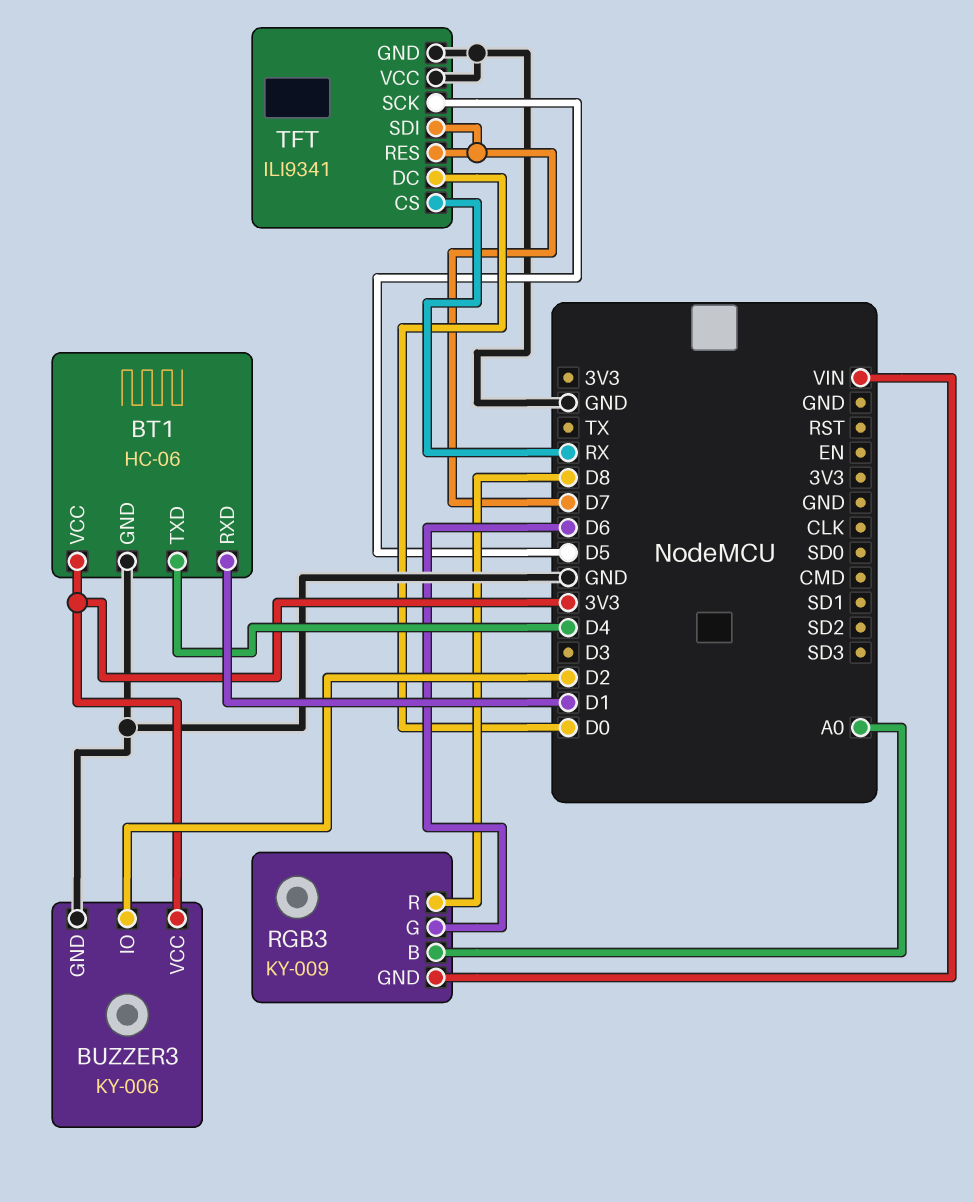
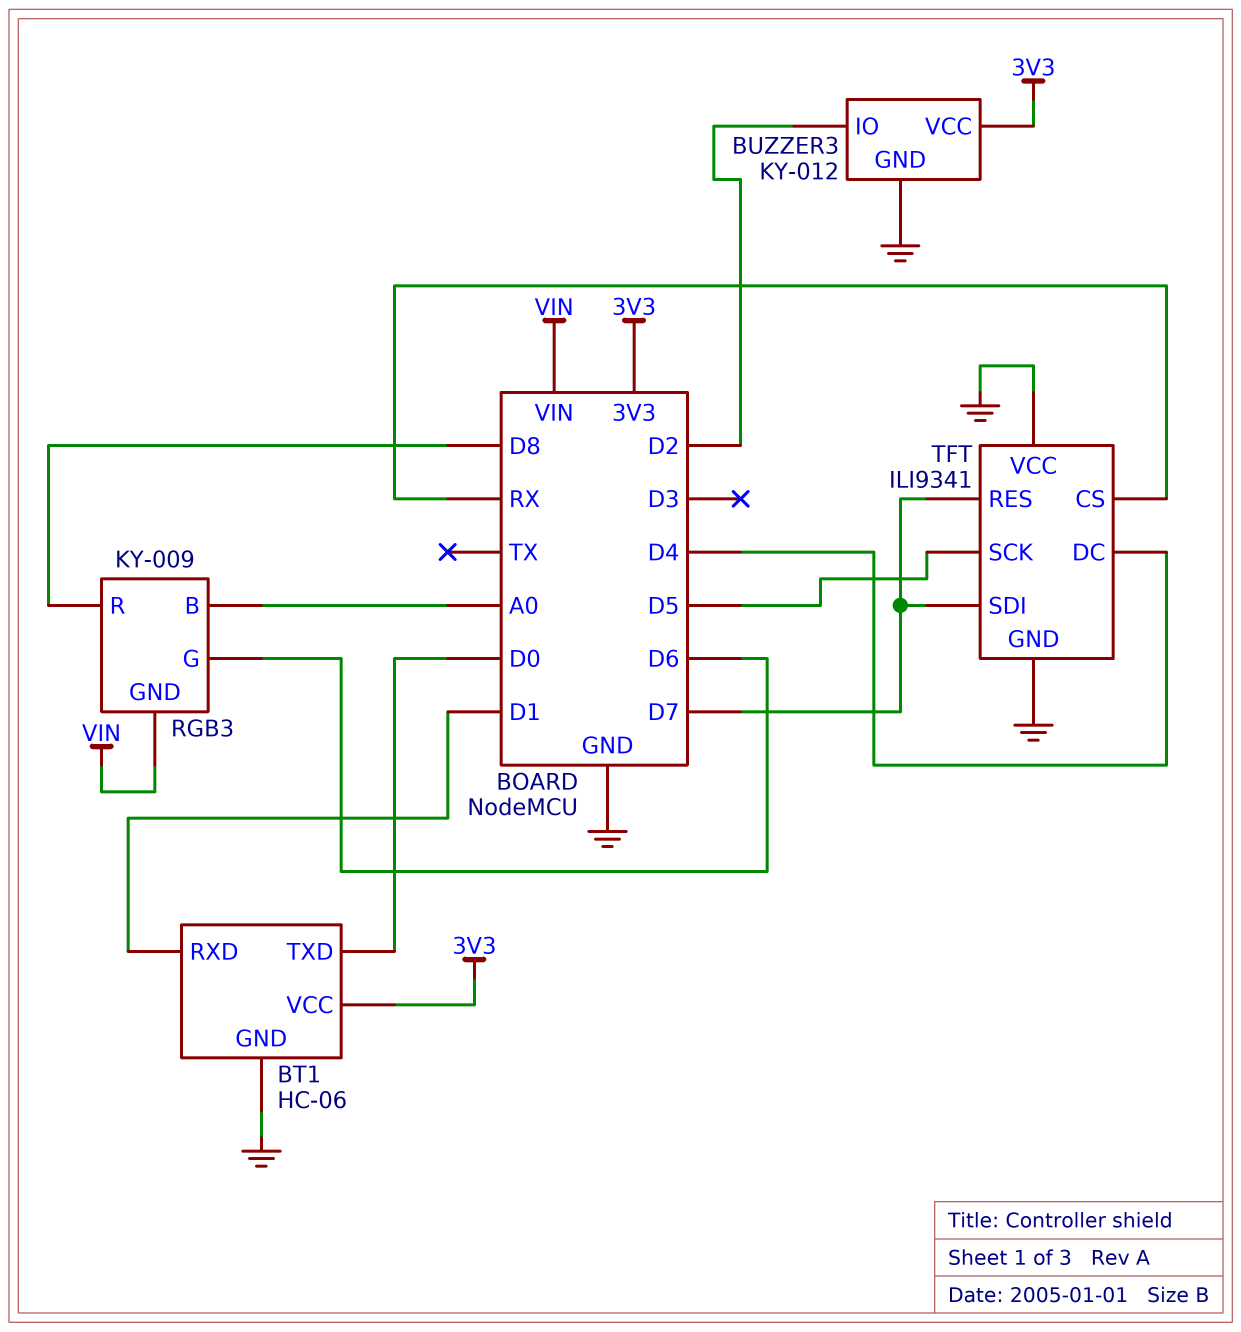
BT1 pin TXD: D4 -> D0
BUZZER3: KY-006 -> KY-012
TFT pin DC: D0 -> D4

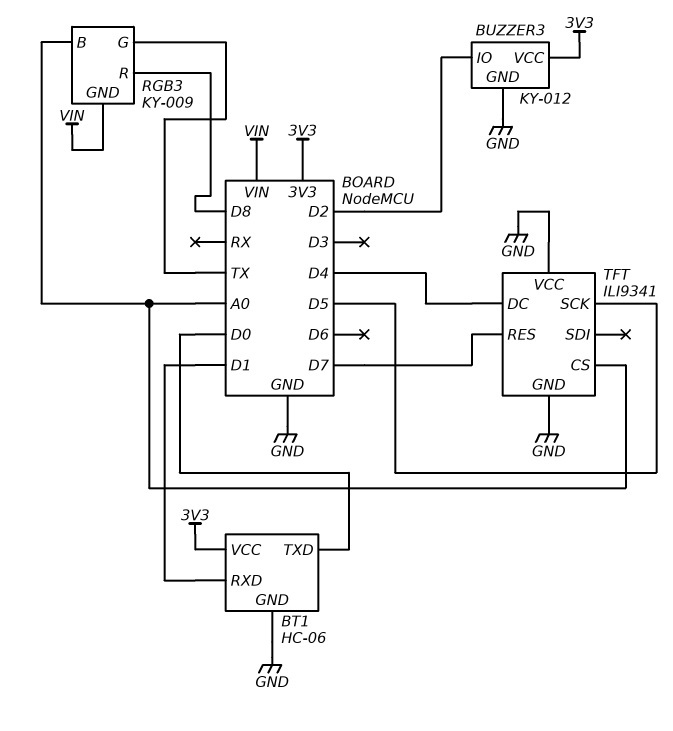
RGB3 pin G: D6 -> TX
TFT pin CS: RX -> A0
TFT pin SDI: D7 -> none

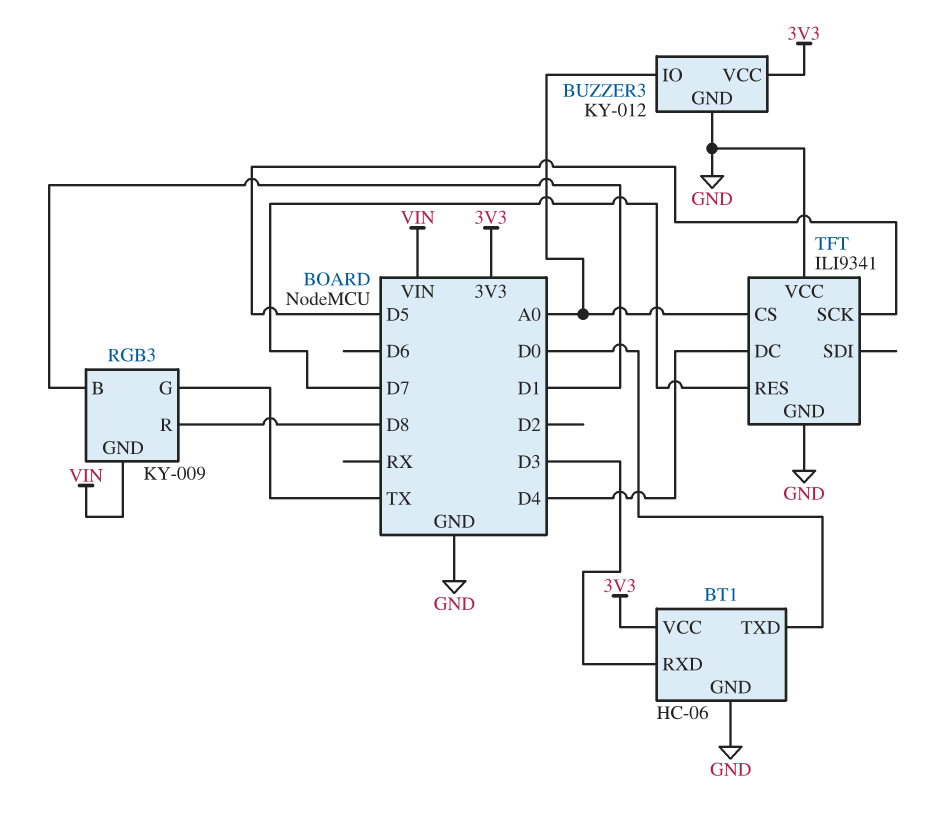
BT1 pin RXD: D1 -> D3
BUZZER3 pin IO: D2 -> A0
RGB3 pin B: A0 -> D1

